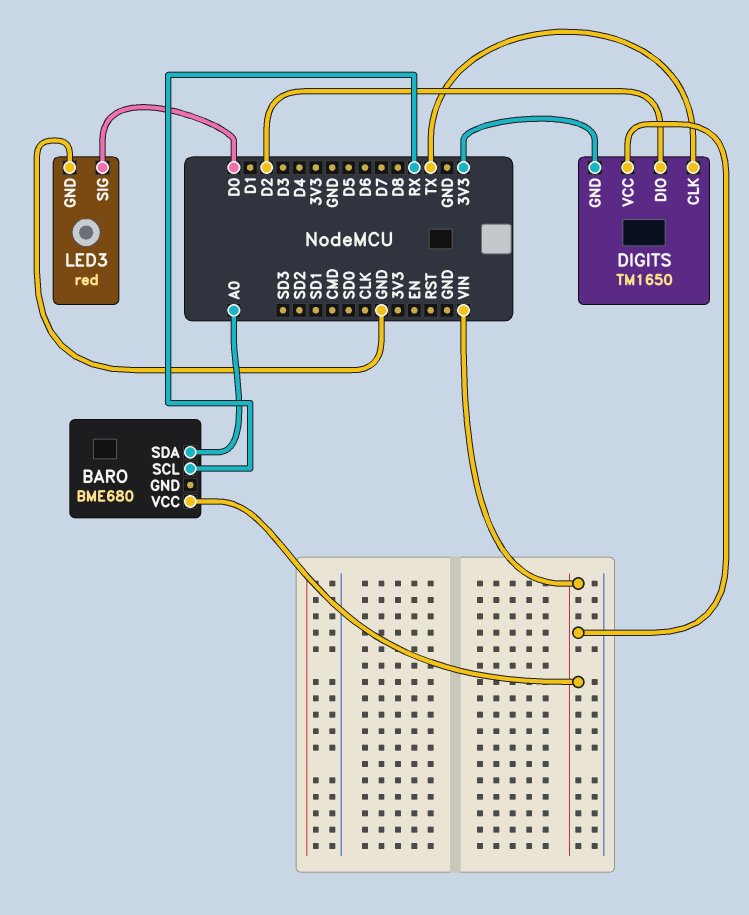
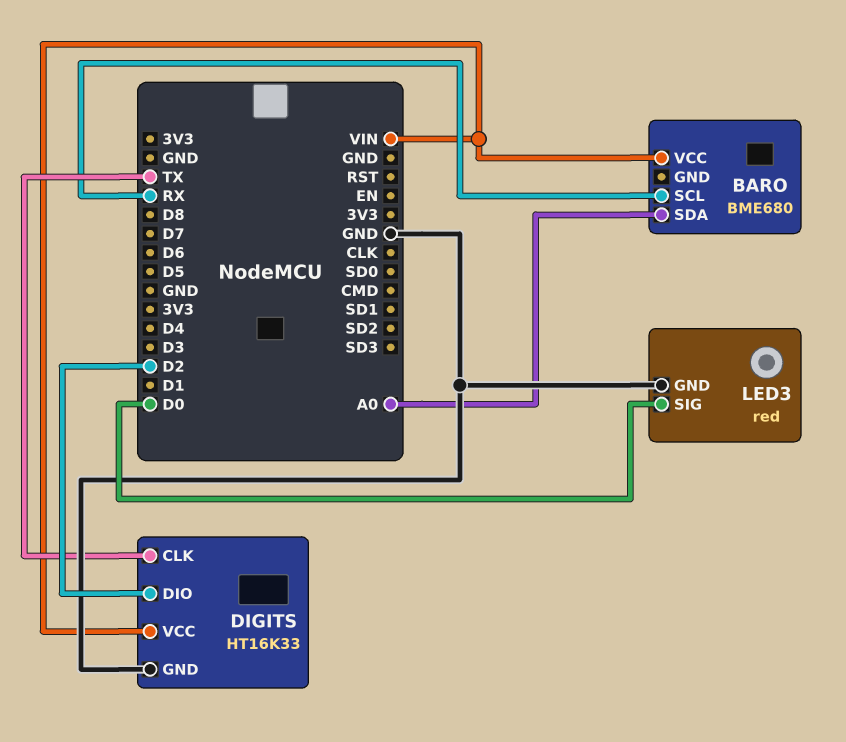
DIGITS: TM1650 -> HT16K33
DIGITS pin GND: 3V3 -> GND

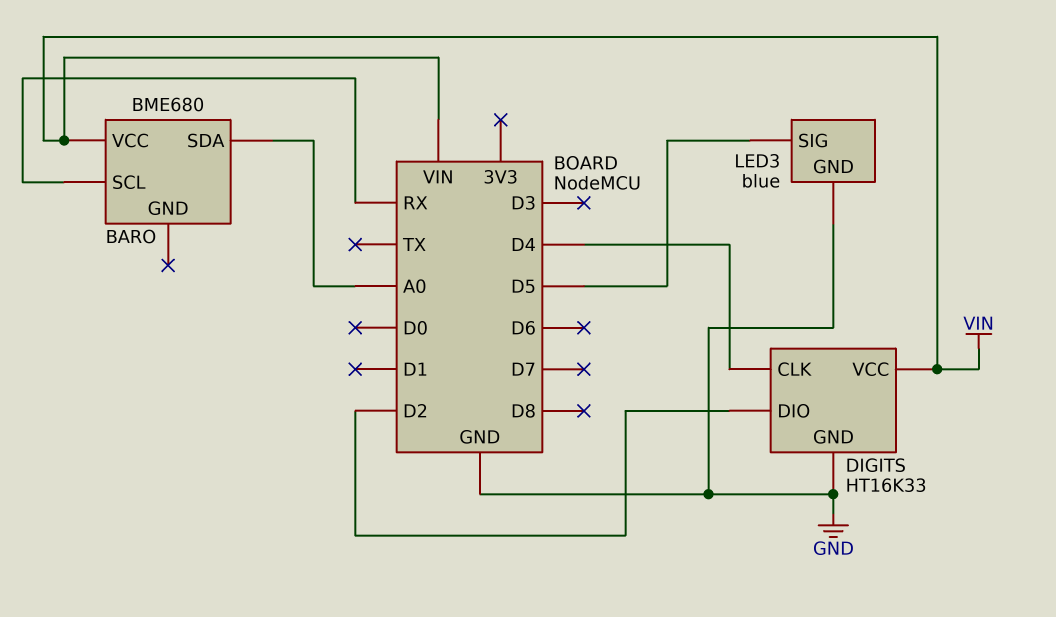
DIGITS pin CLK: TX -> D4
LED3: red -> blue
LED3 pin SIG: D0 -> D5

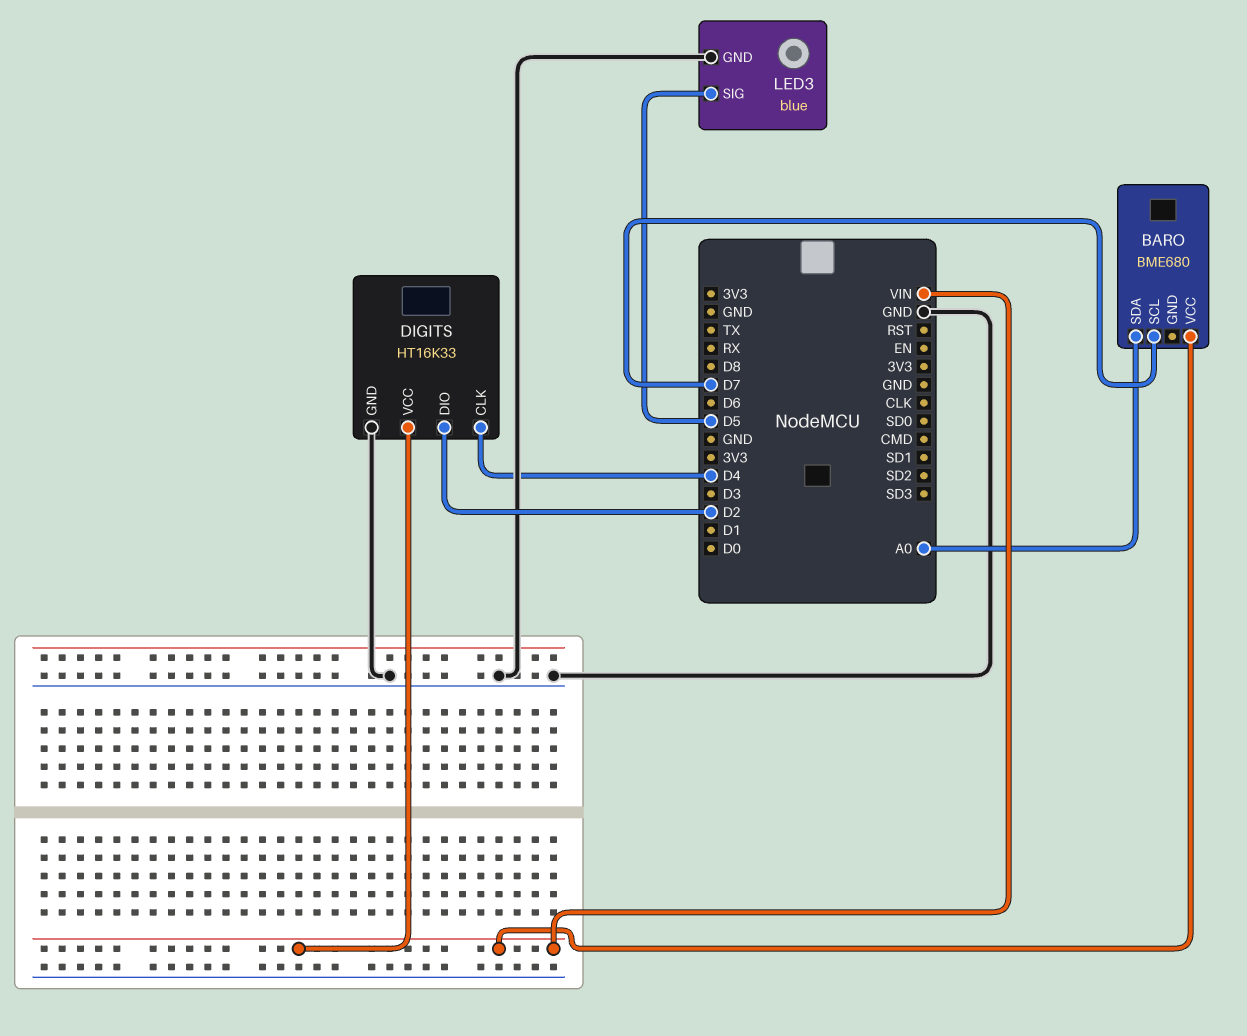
BARO pin SCL: RX -> D7

